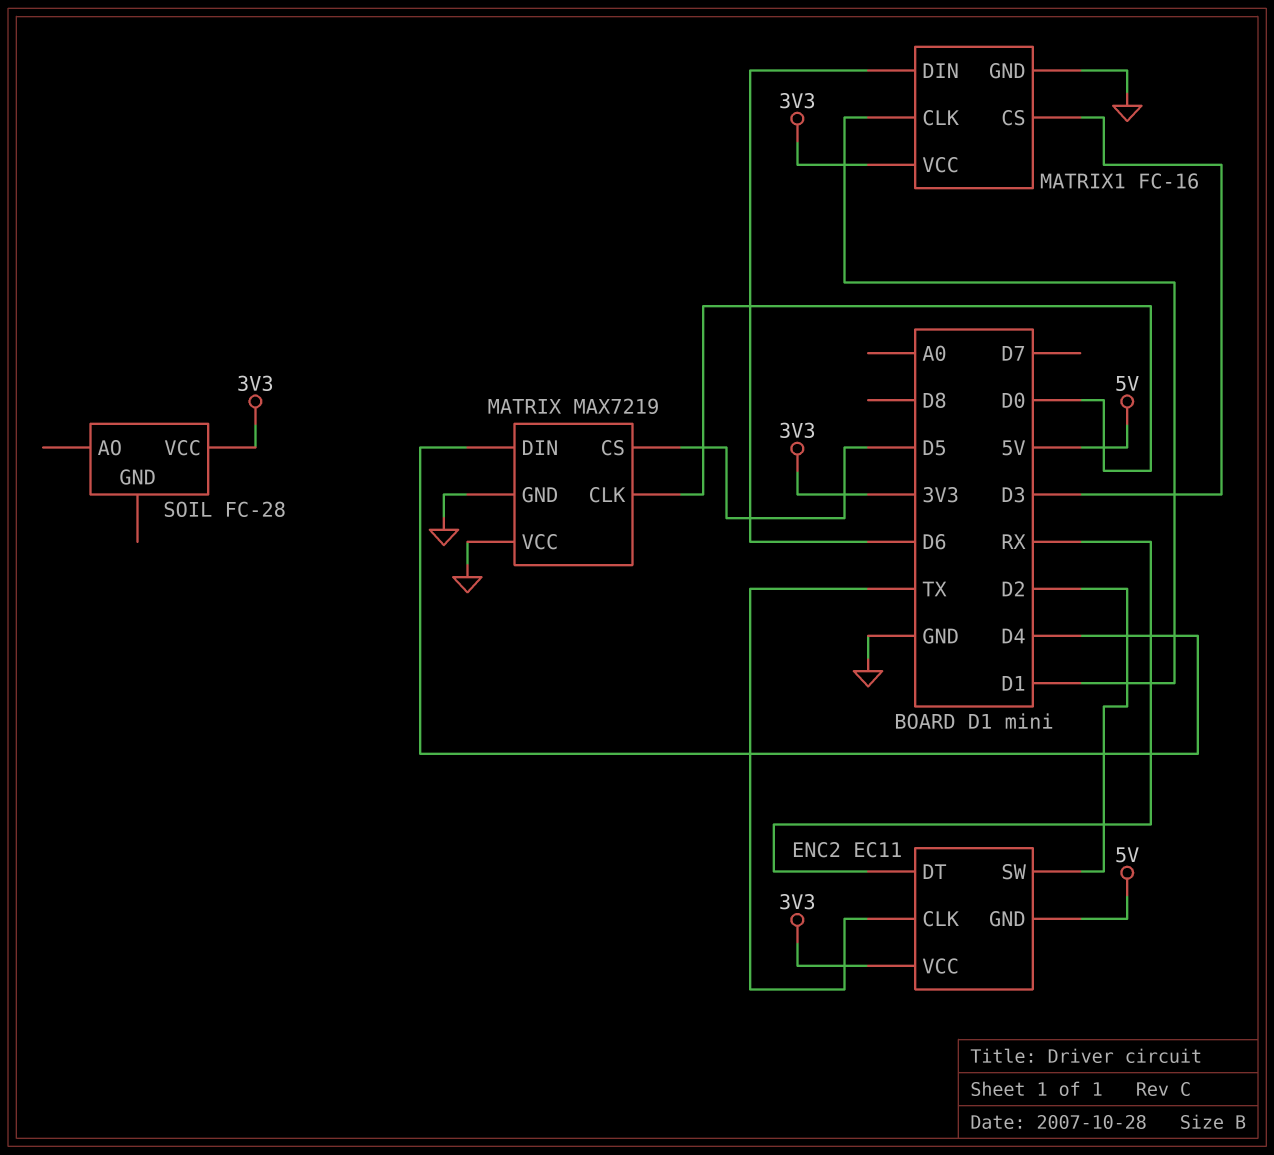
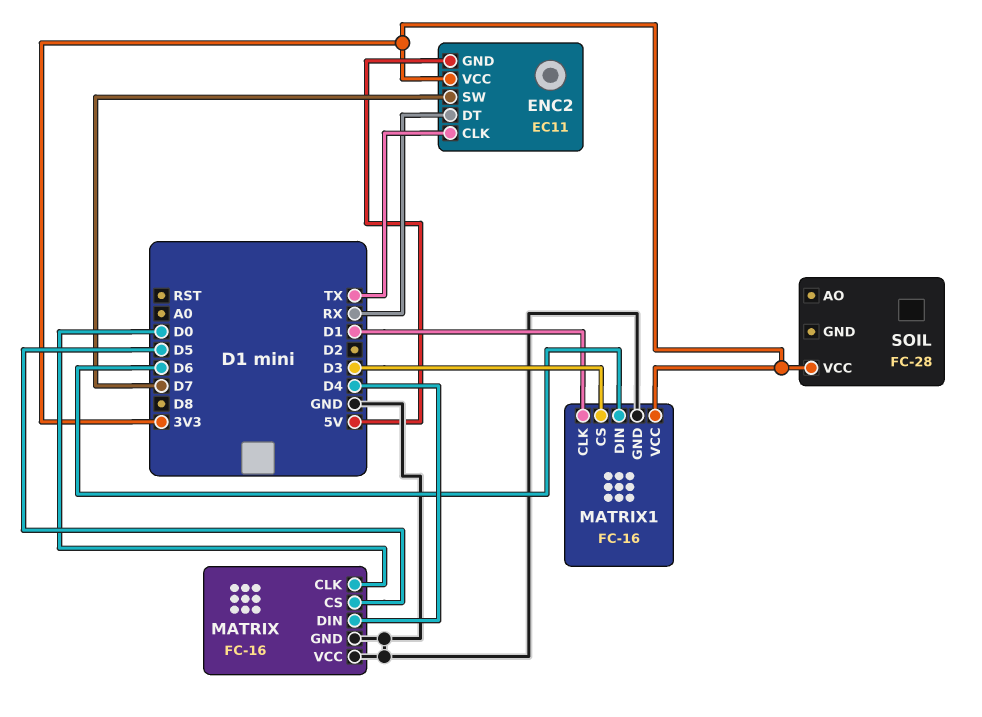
ENC2 pin SW: D2 -> D7
MATRIX: MAX7219 -> FC-16

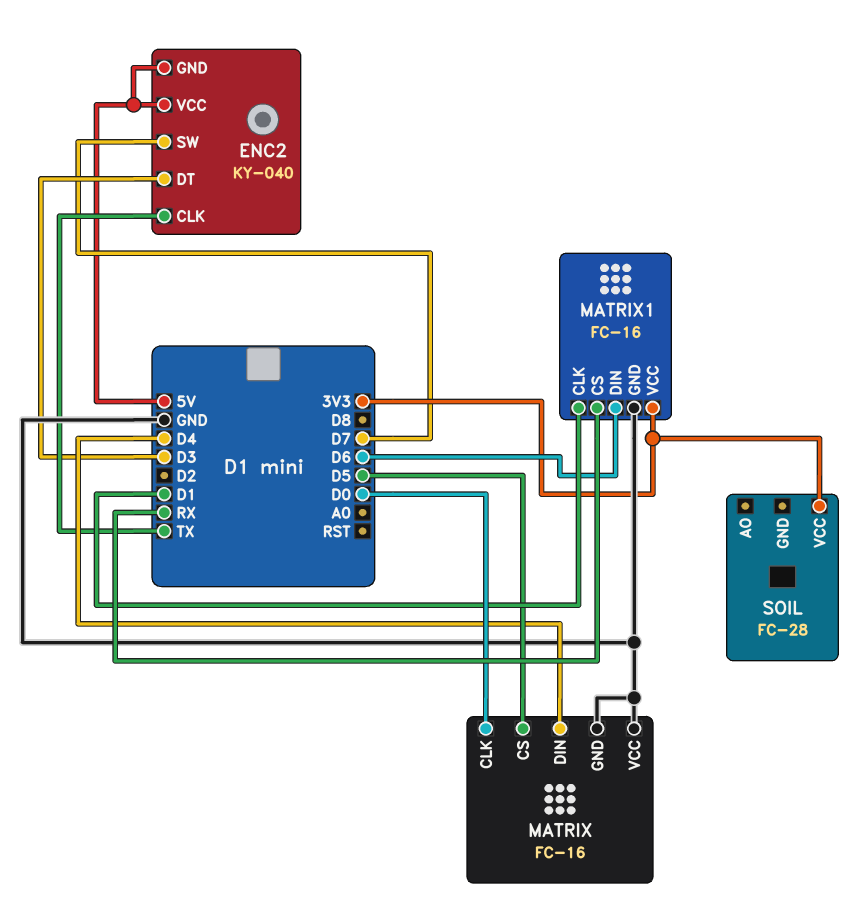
ENC2: EC11 -> KY-040
ENC2 pin DT: RX -> D3
ENC2 pin VCC: 3V3 -> 5V
MATRIX1 pin CS: D3 -> RX

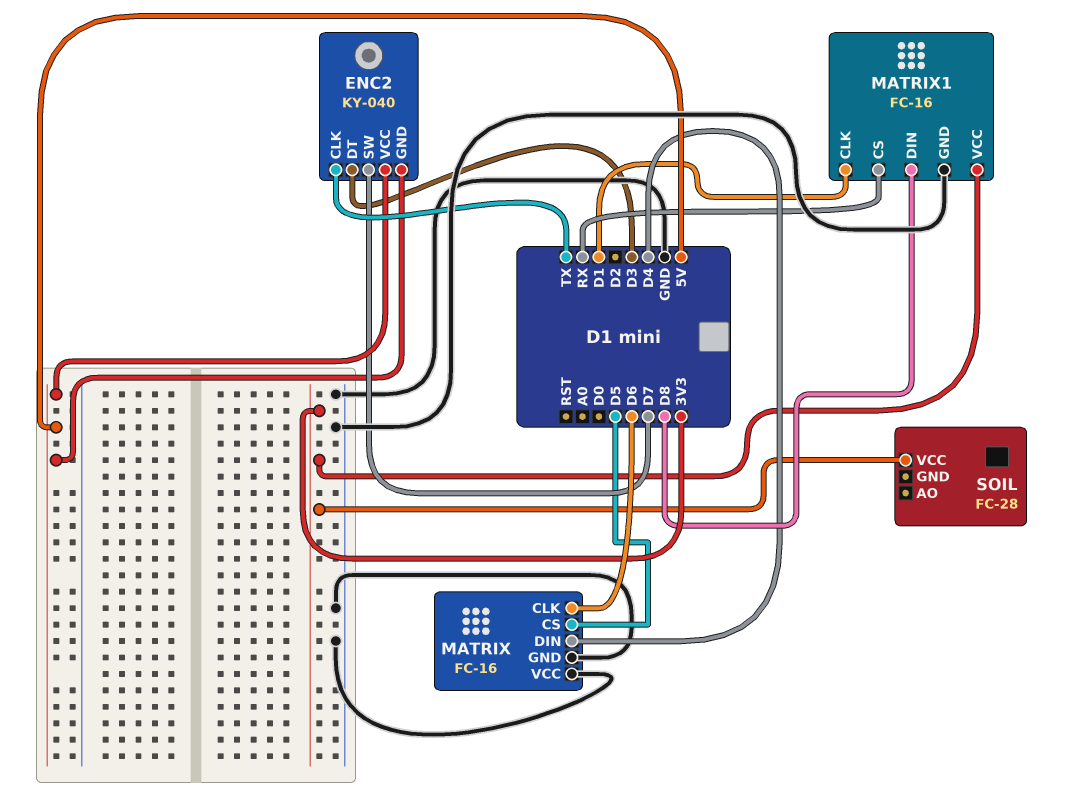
MATRIX pin CLK: D0 -> D6
MATRIX1 pin DIN: D6 -> D8

